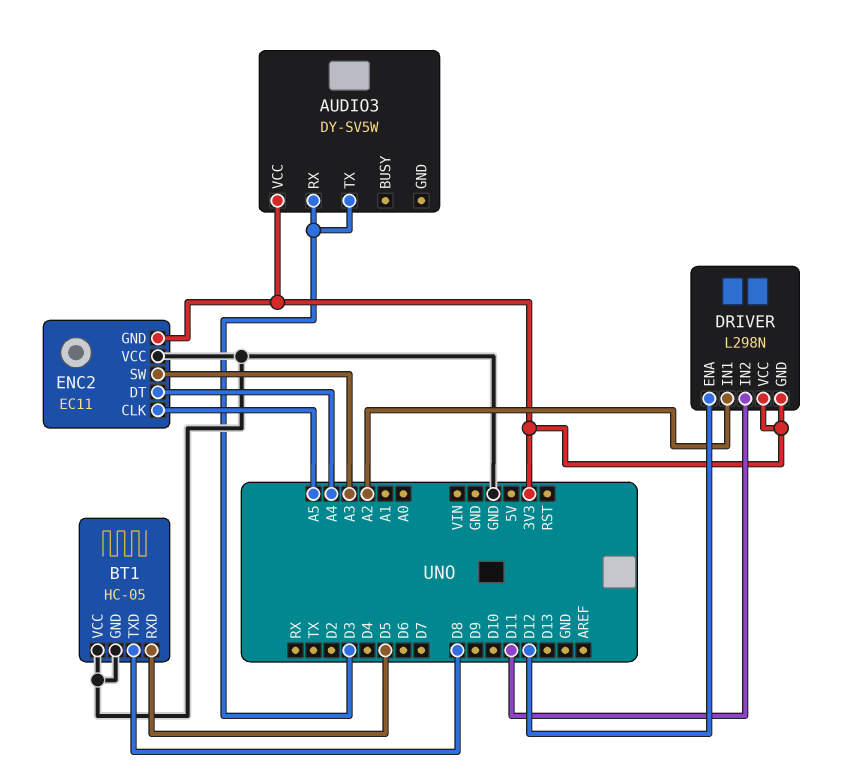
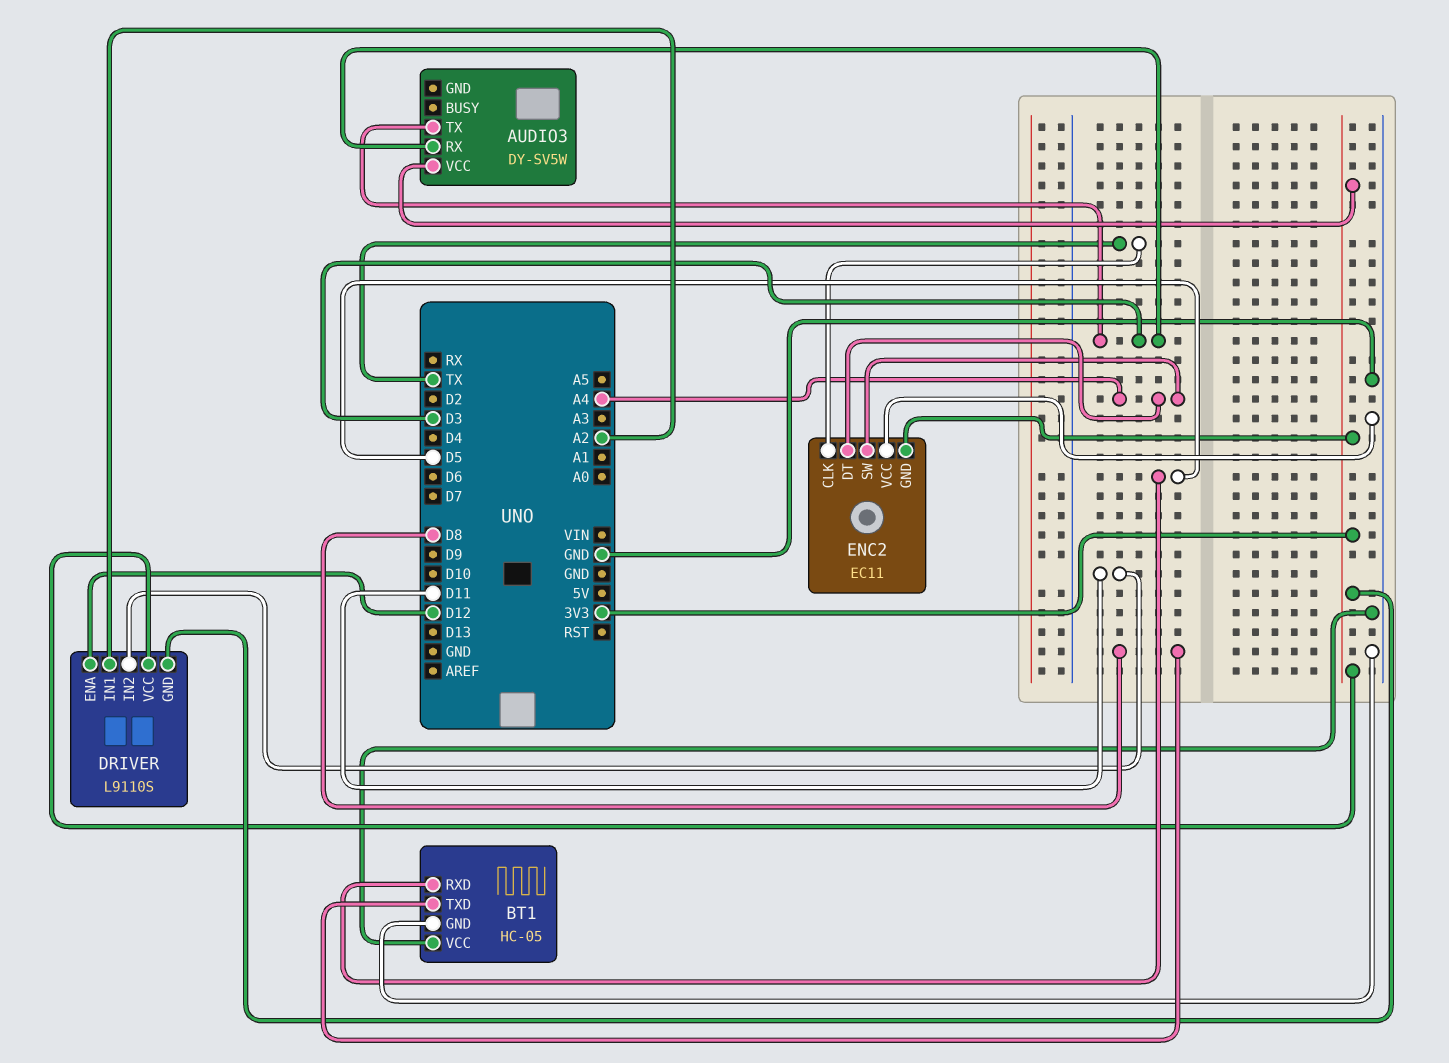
DRIVER: L298N -> L9110S
ENC2 pin CLK: A5 -> TX
ENC2 pin SW: A3 -> A4

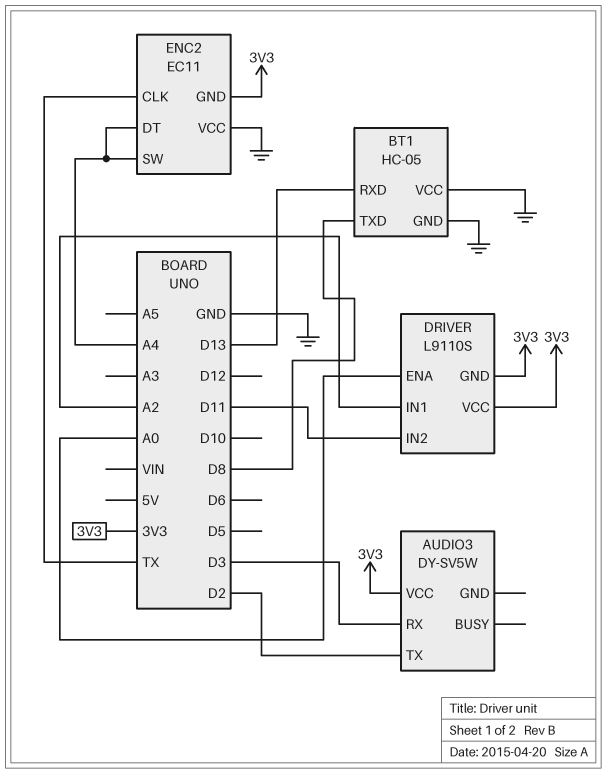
AUDIO3 pin TX: D3 -> D2
BT1 pin RXD: D5 -> D13
DRIVER pin ENA: D12 -> A0

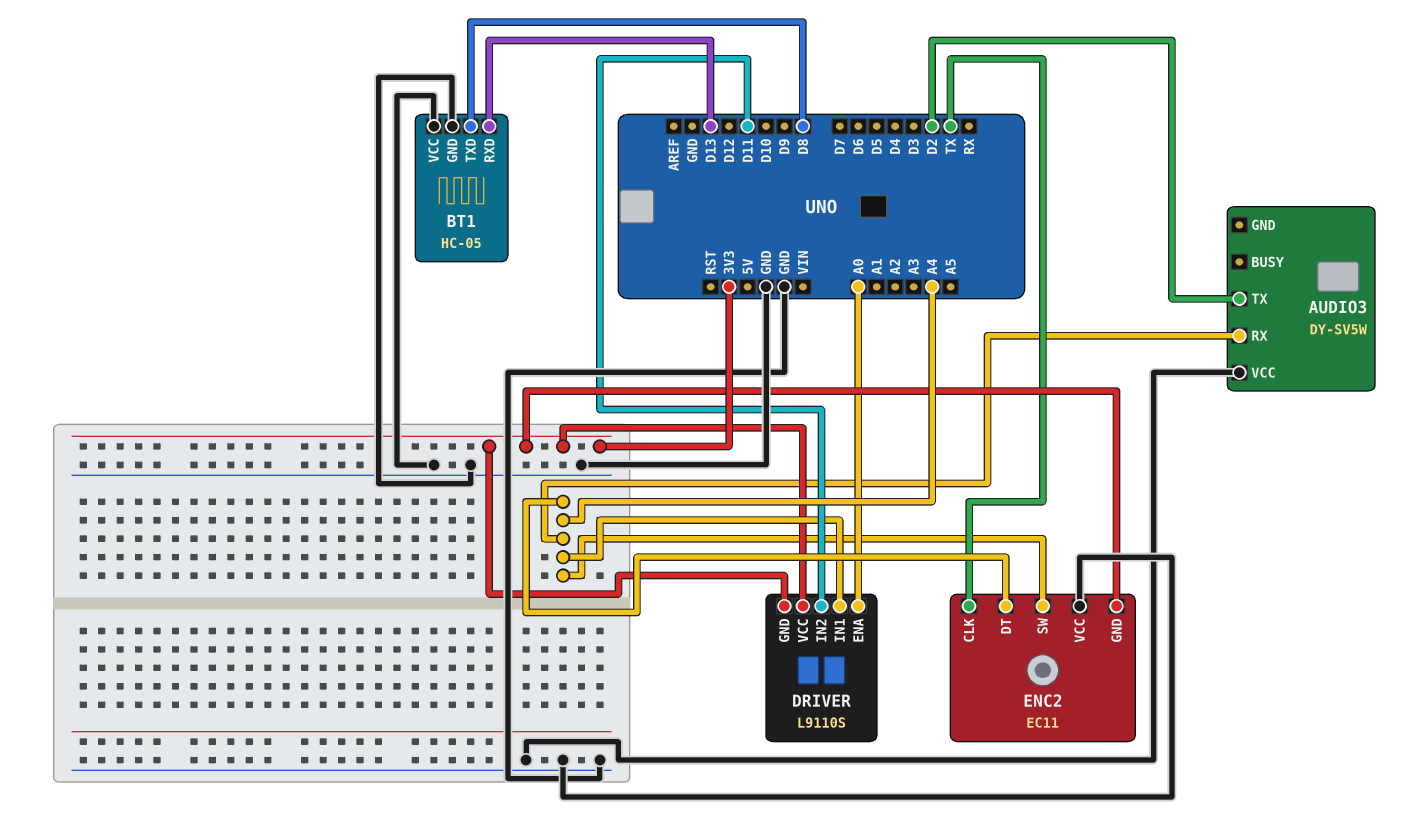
AUDIO3 pin RX: D3 -> A4
AUDIO3 pin VCC: 3V3 -> GND
DRIVER pin IN1: A2 -> A4

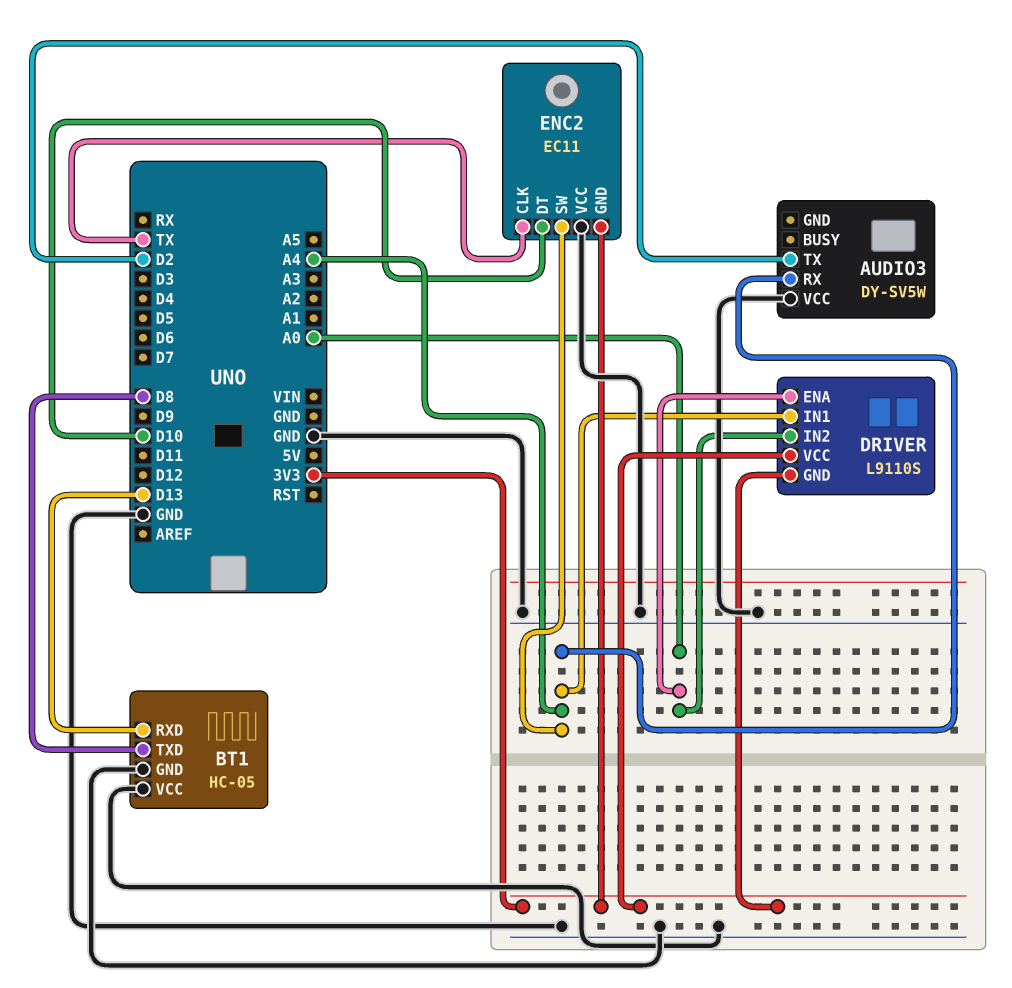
DRIVER pin IN2: D11 -> A0
ENC2 pin DT: A4 -> D10

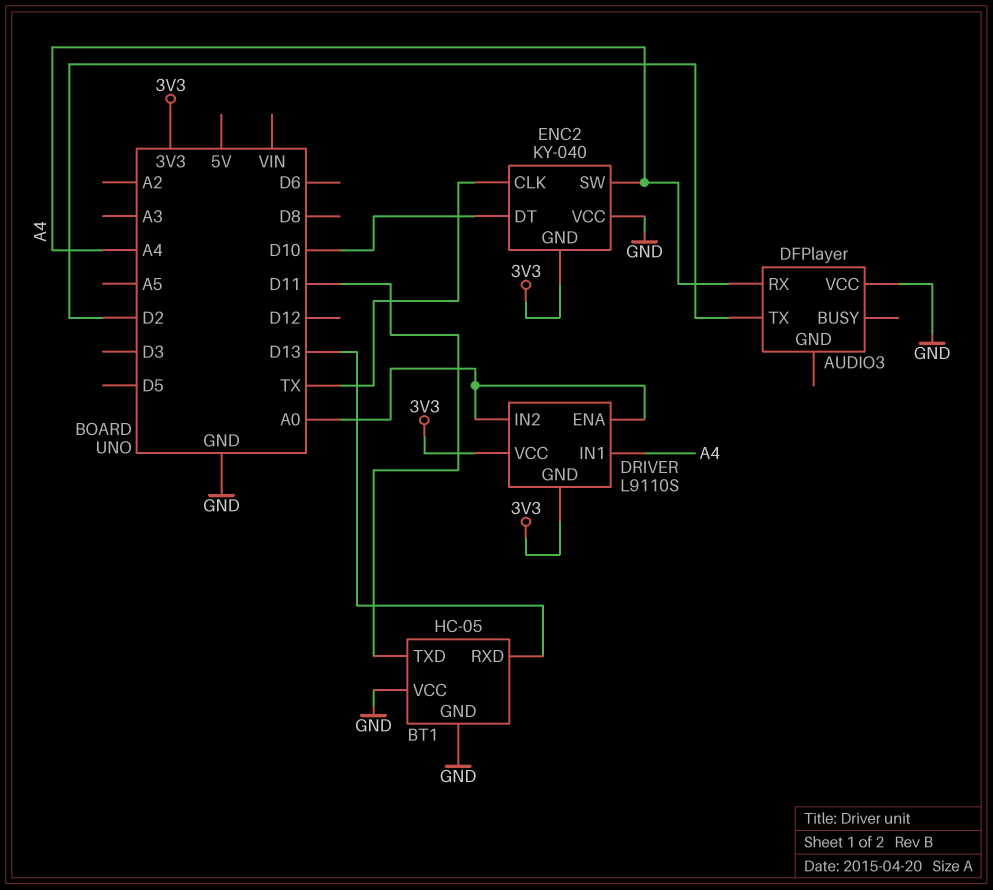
AUDIO3: DY-SV5W -> DFPlayer
BT1 pin TXD: D8 -> D11
ENC2: EC11 -> KY-040

